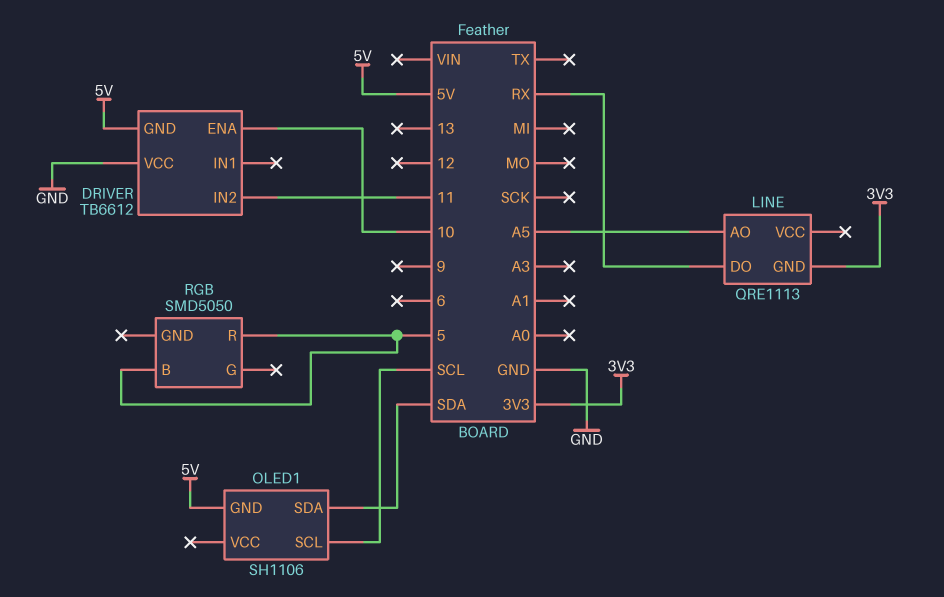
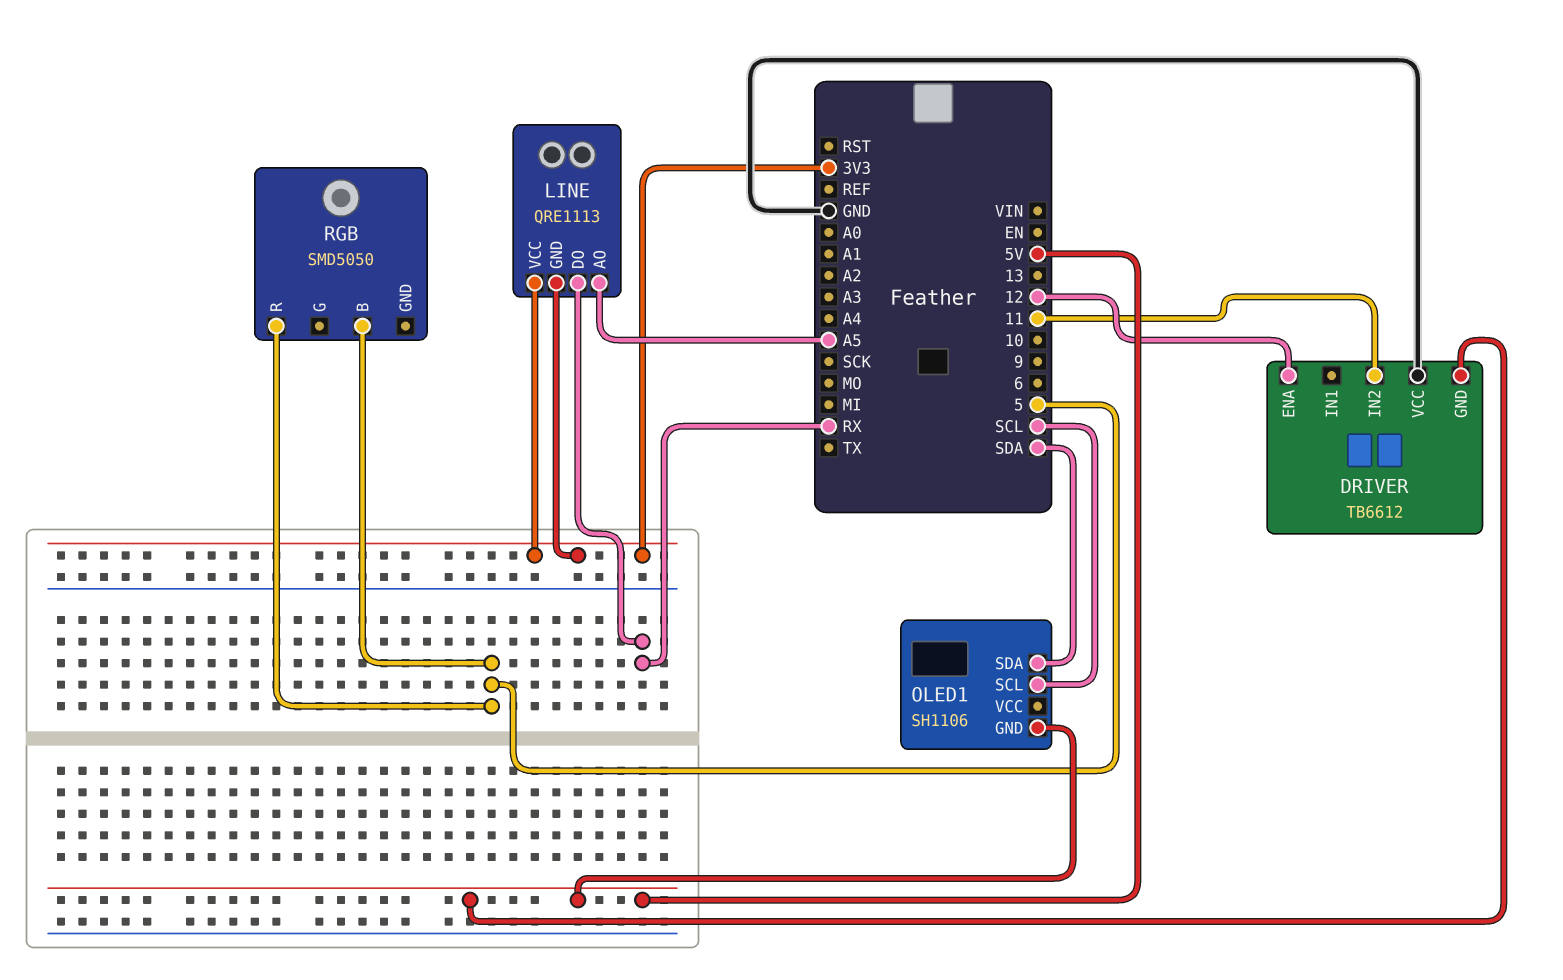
DRIVER pin ENA: 10 -> 12
LINE pin VCC: none -> 3V3

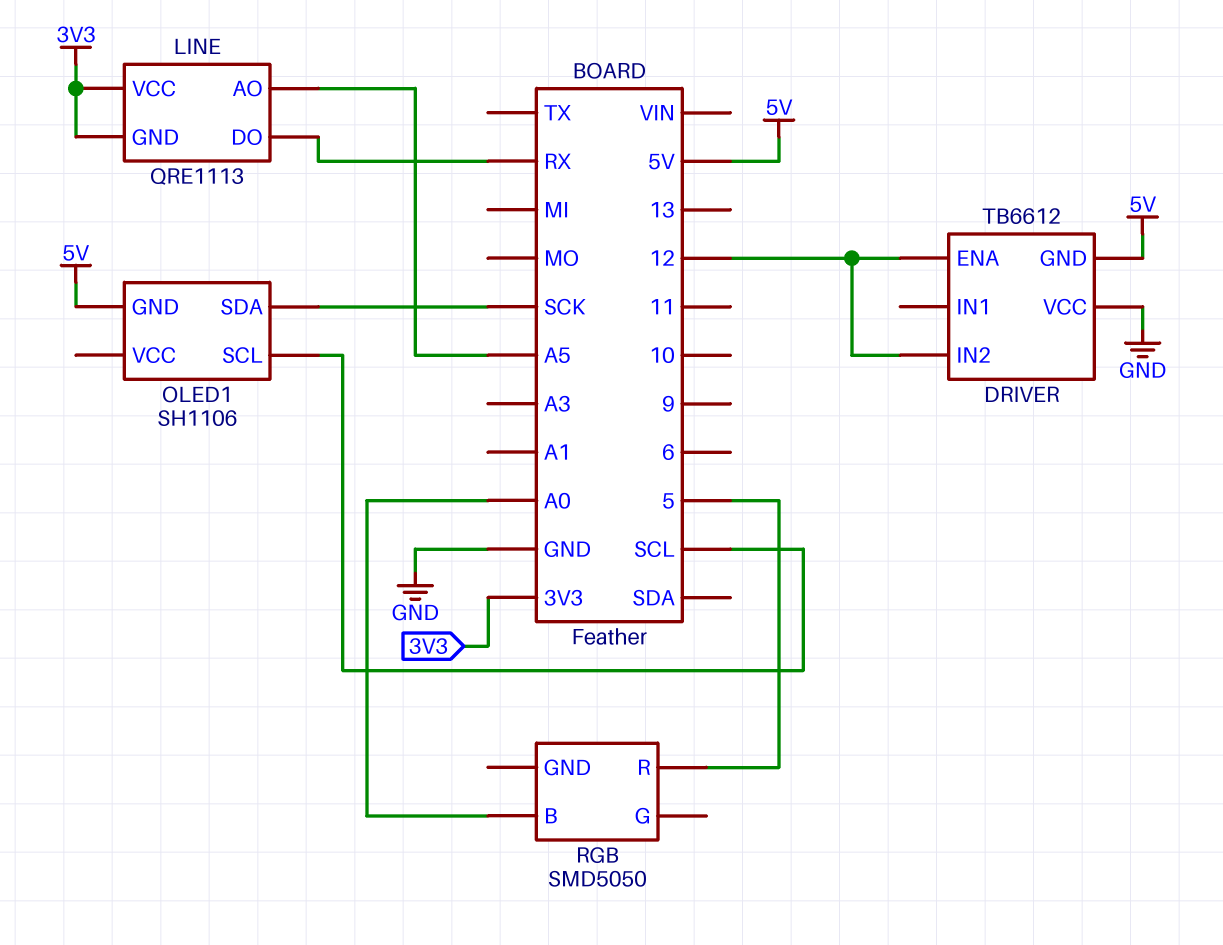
DRIVER pin IN2: 11 -> 12
OLED1 pin SDA: SDA -> SCK
RGB pin B: 5 -> A0

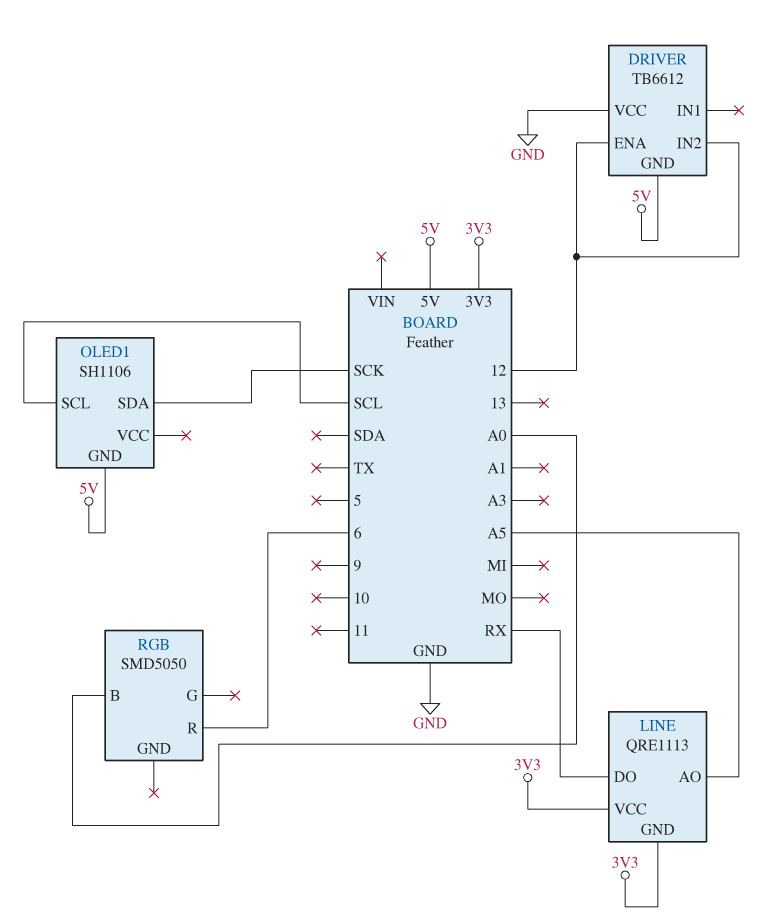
RGB pin R: 5 -> 6

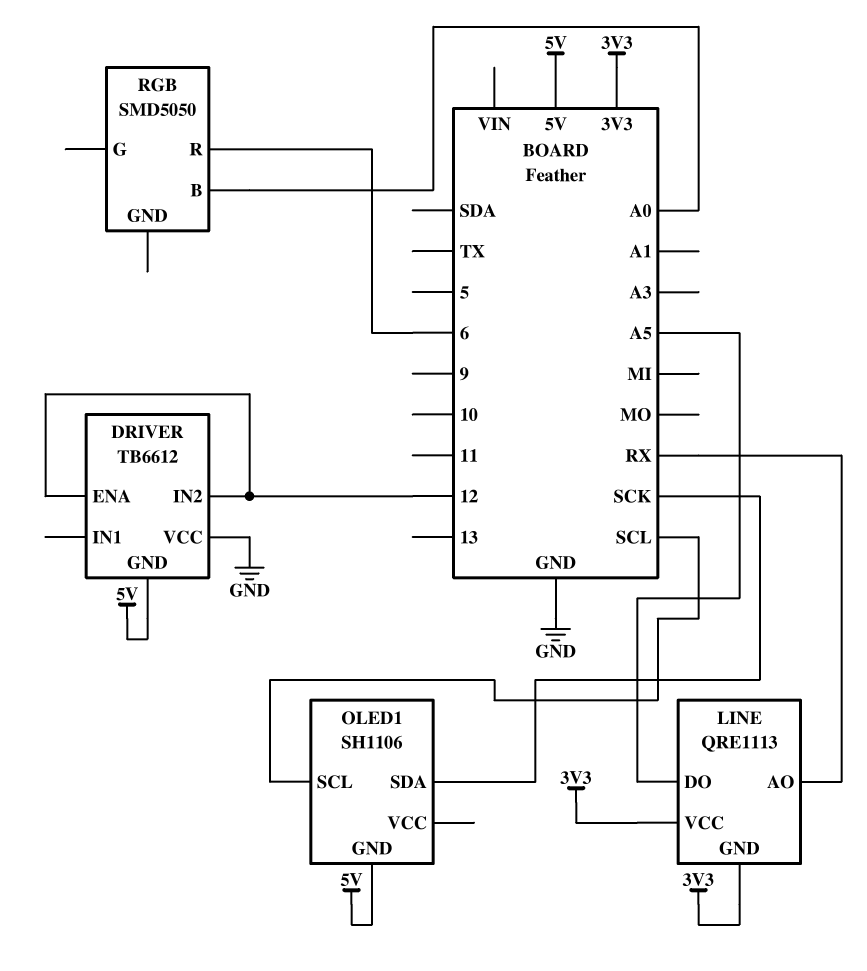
LINE pin AO: A5 -> RX
LINE pin DO: RX -> A5

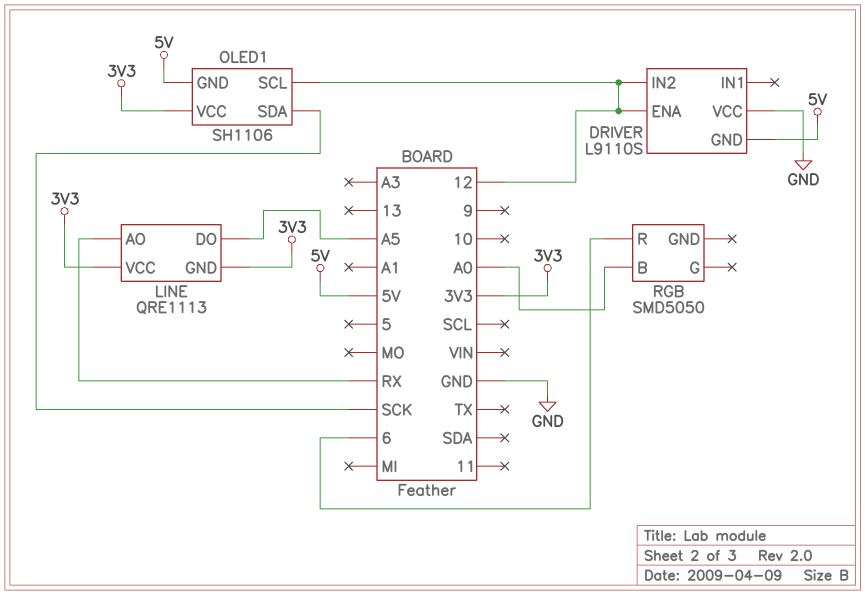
DRIVER: TB6612 -> L9110S
OLED1 pin SCL: SCL -> 12
OLED1 pin VCC: none -> 3V3

